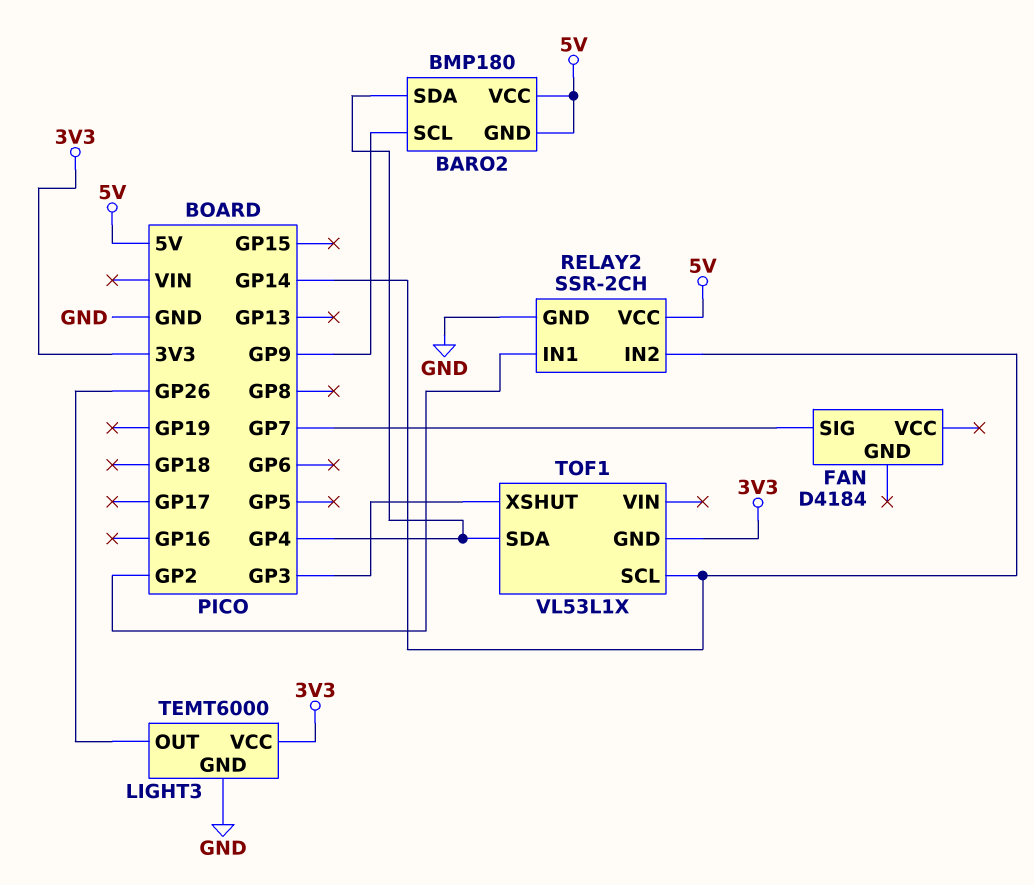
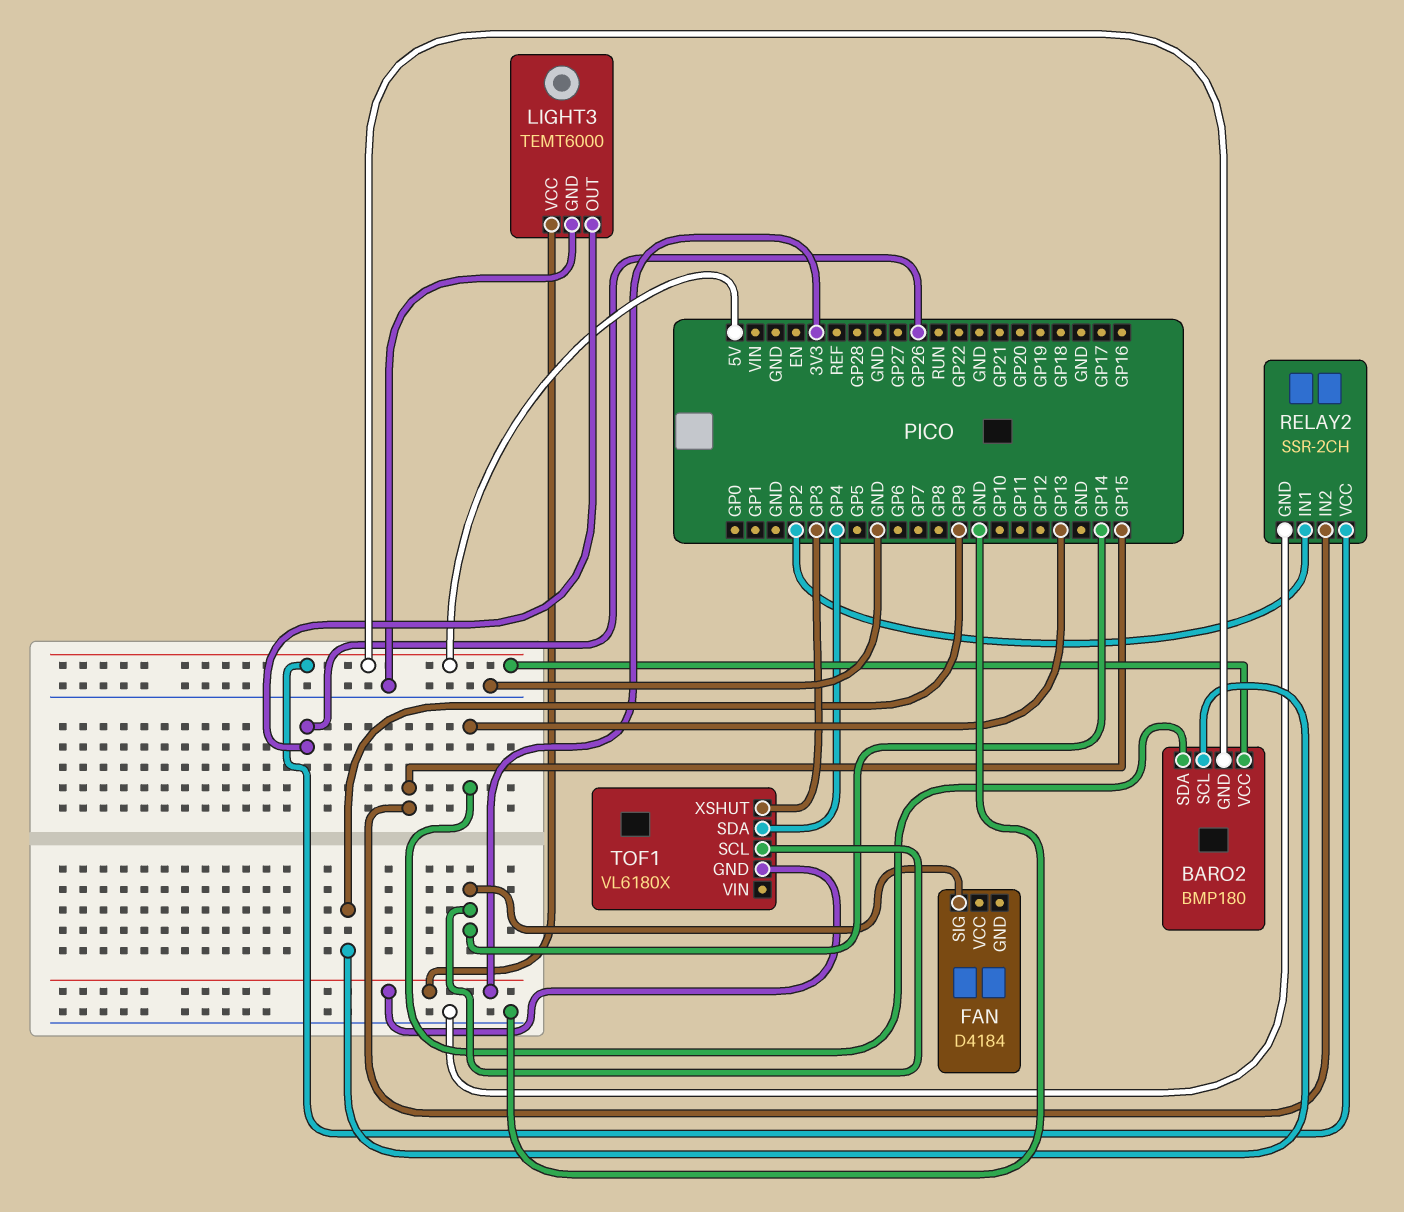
BARO2 pin SDA: GP4 -> GP13
FAN pin SIG: GP7 -> GP14
RELAY2 pin IN2: GP14 -> GP15
TOF1: VL53L1X -> VL6180X

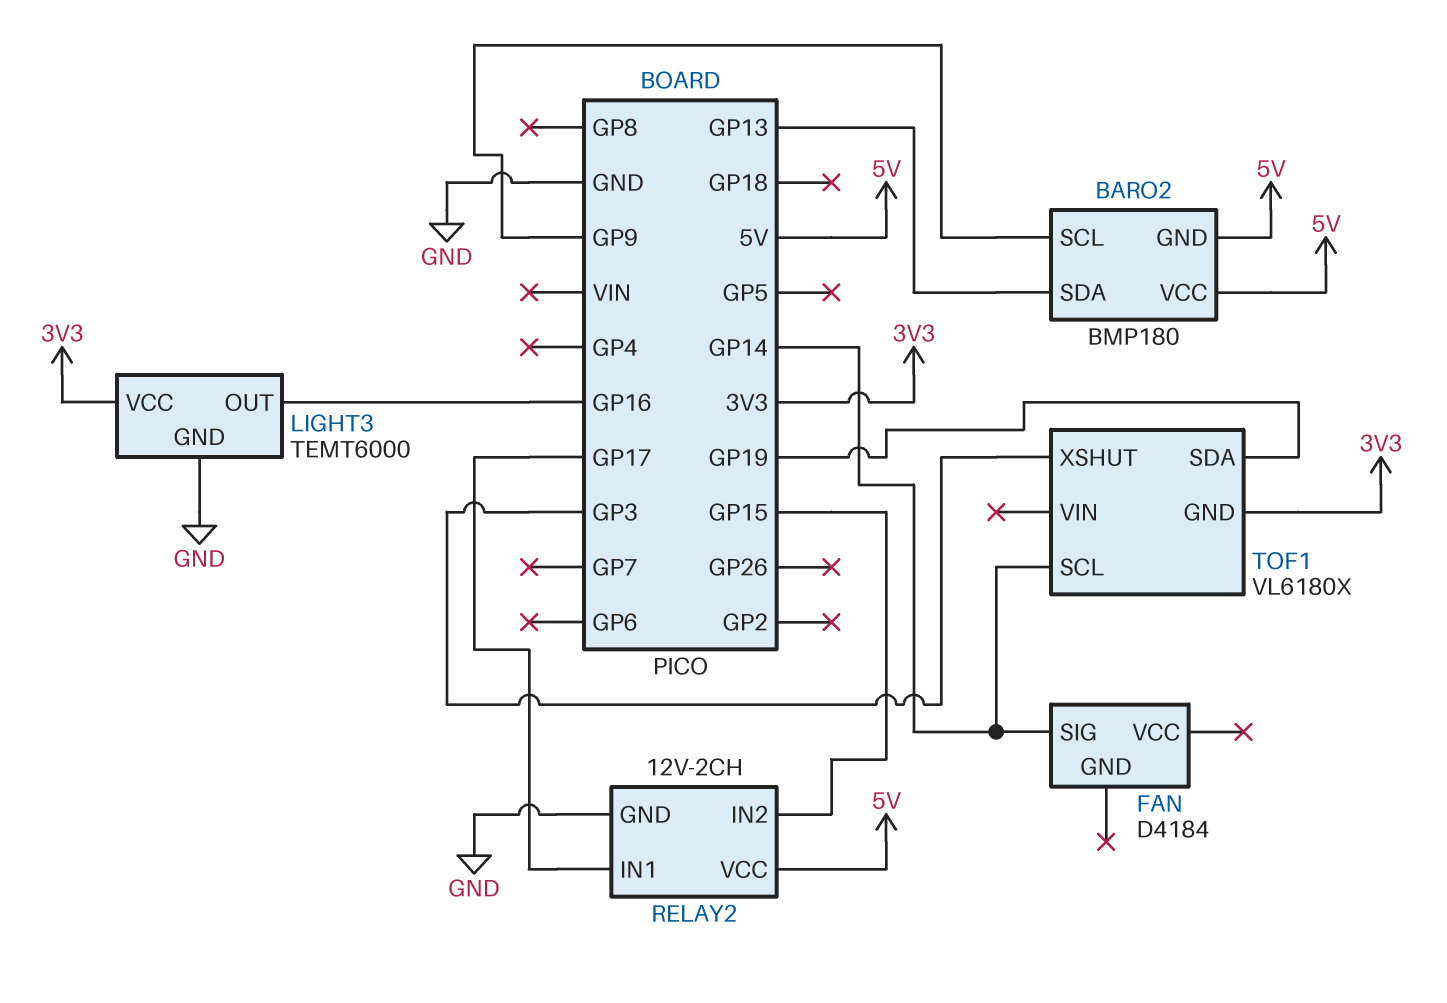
LIGHT3 pin OUT: GP26 -> GP16
RELAY2: SSR-2CH -> 12V-2CH
RELAY2 pin IN1: GP2 -> GP17
TOF1 pin SDA: GP4 -> GP19

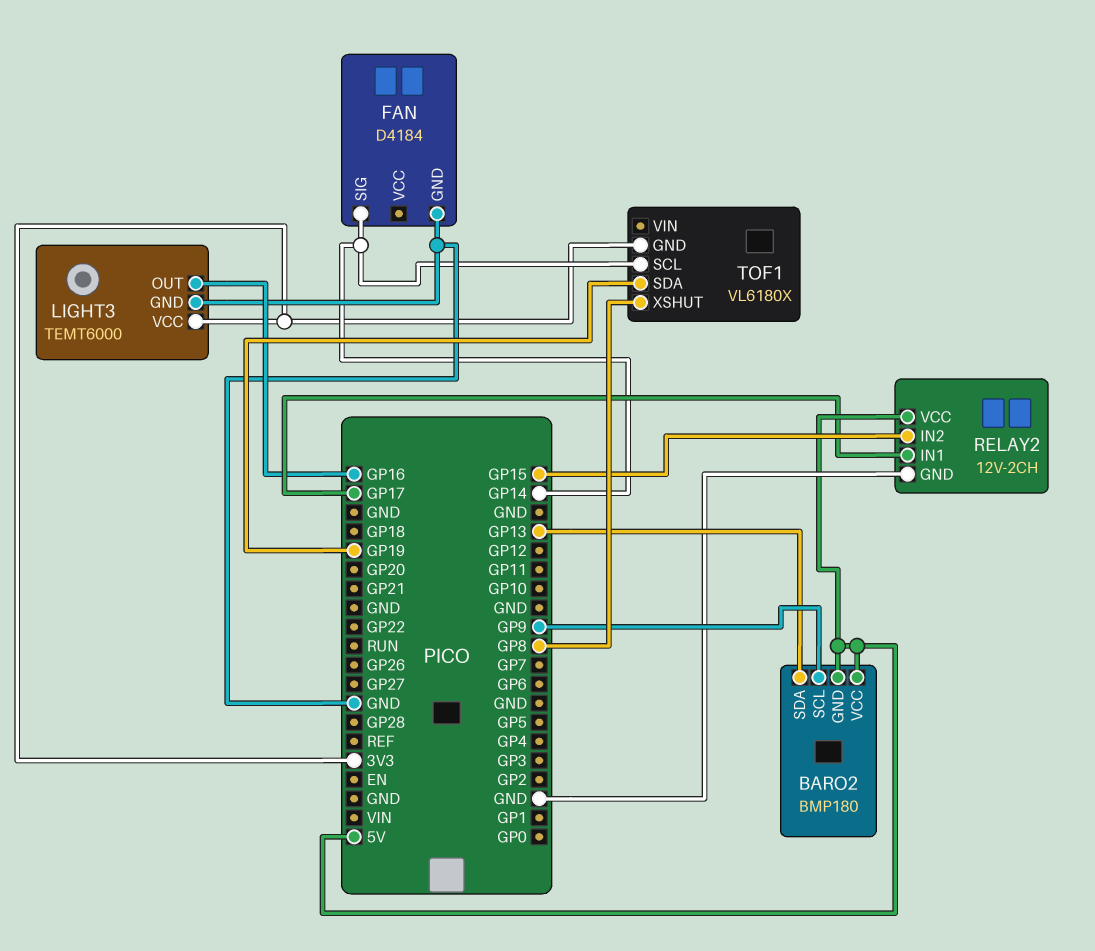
FAN pin GND: none -> GND
TOF1 pin XSHUT: GP3 -> GP8

